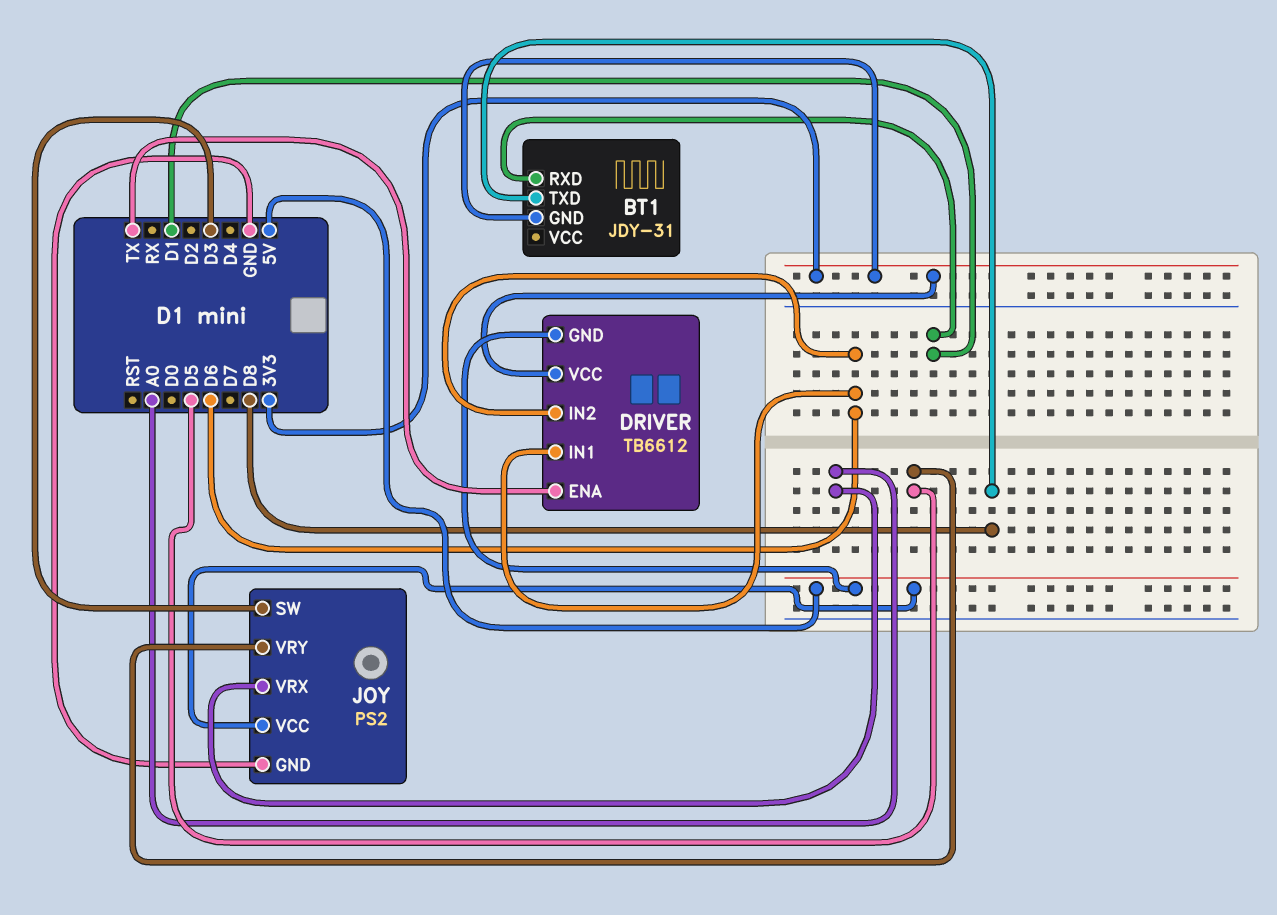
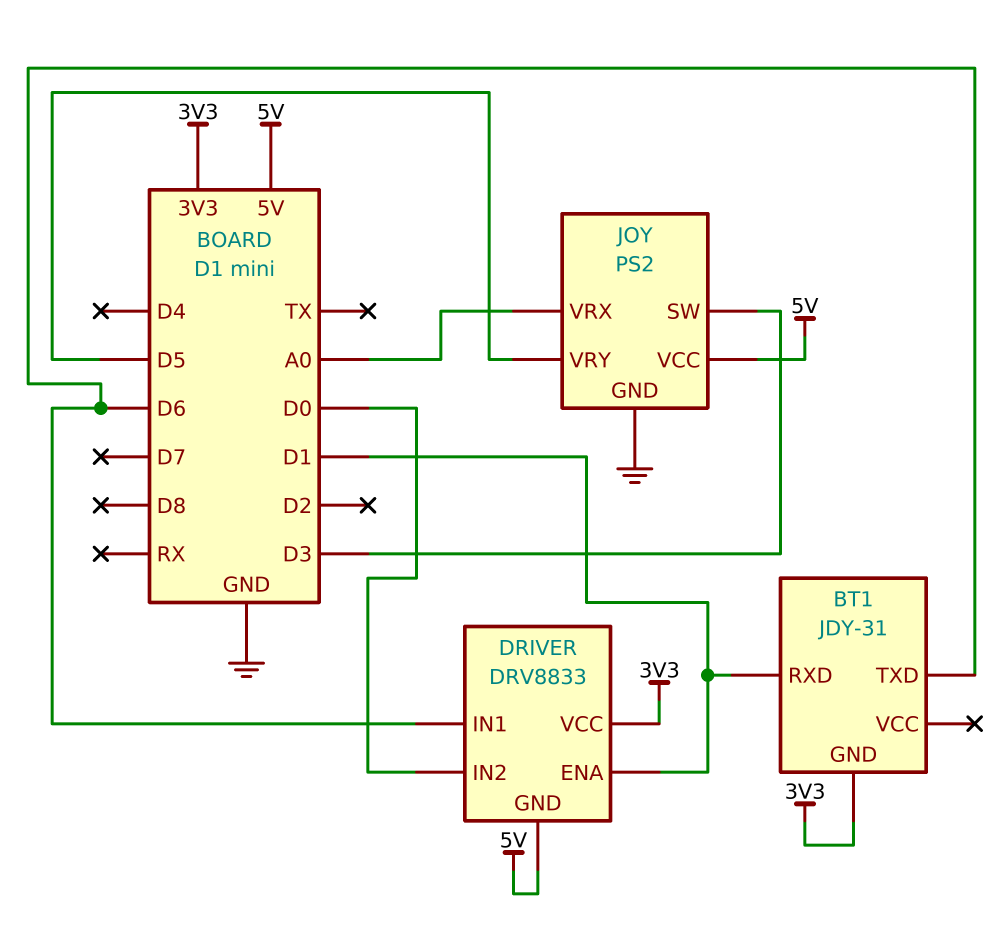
BT1 pin TXD: D8 -> D6
DRIVER: TB6612 -> DRV8833
DRIVER pin ENA: TX -> D1
DRIVER pin IN2: D6 -> D0

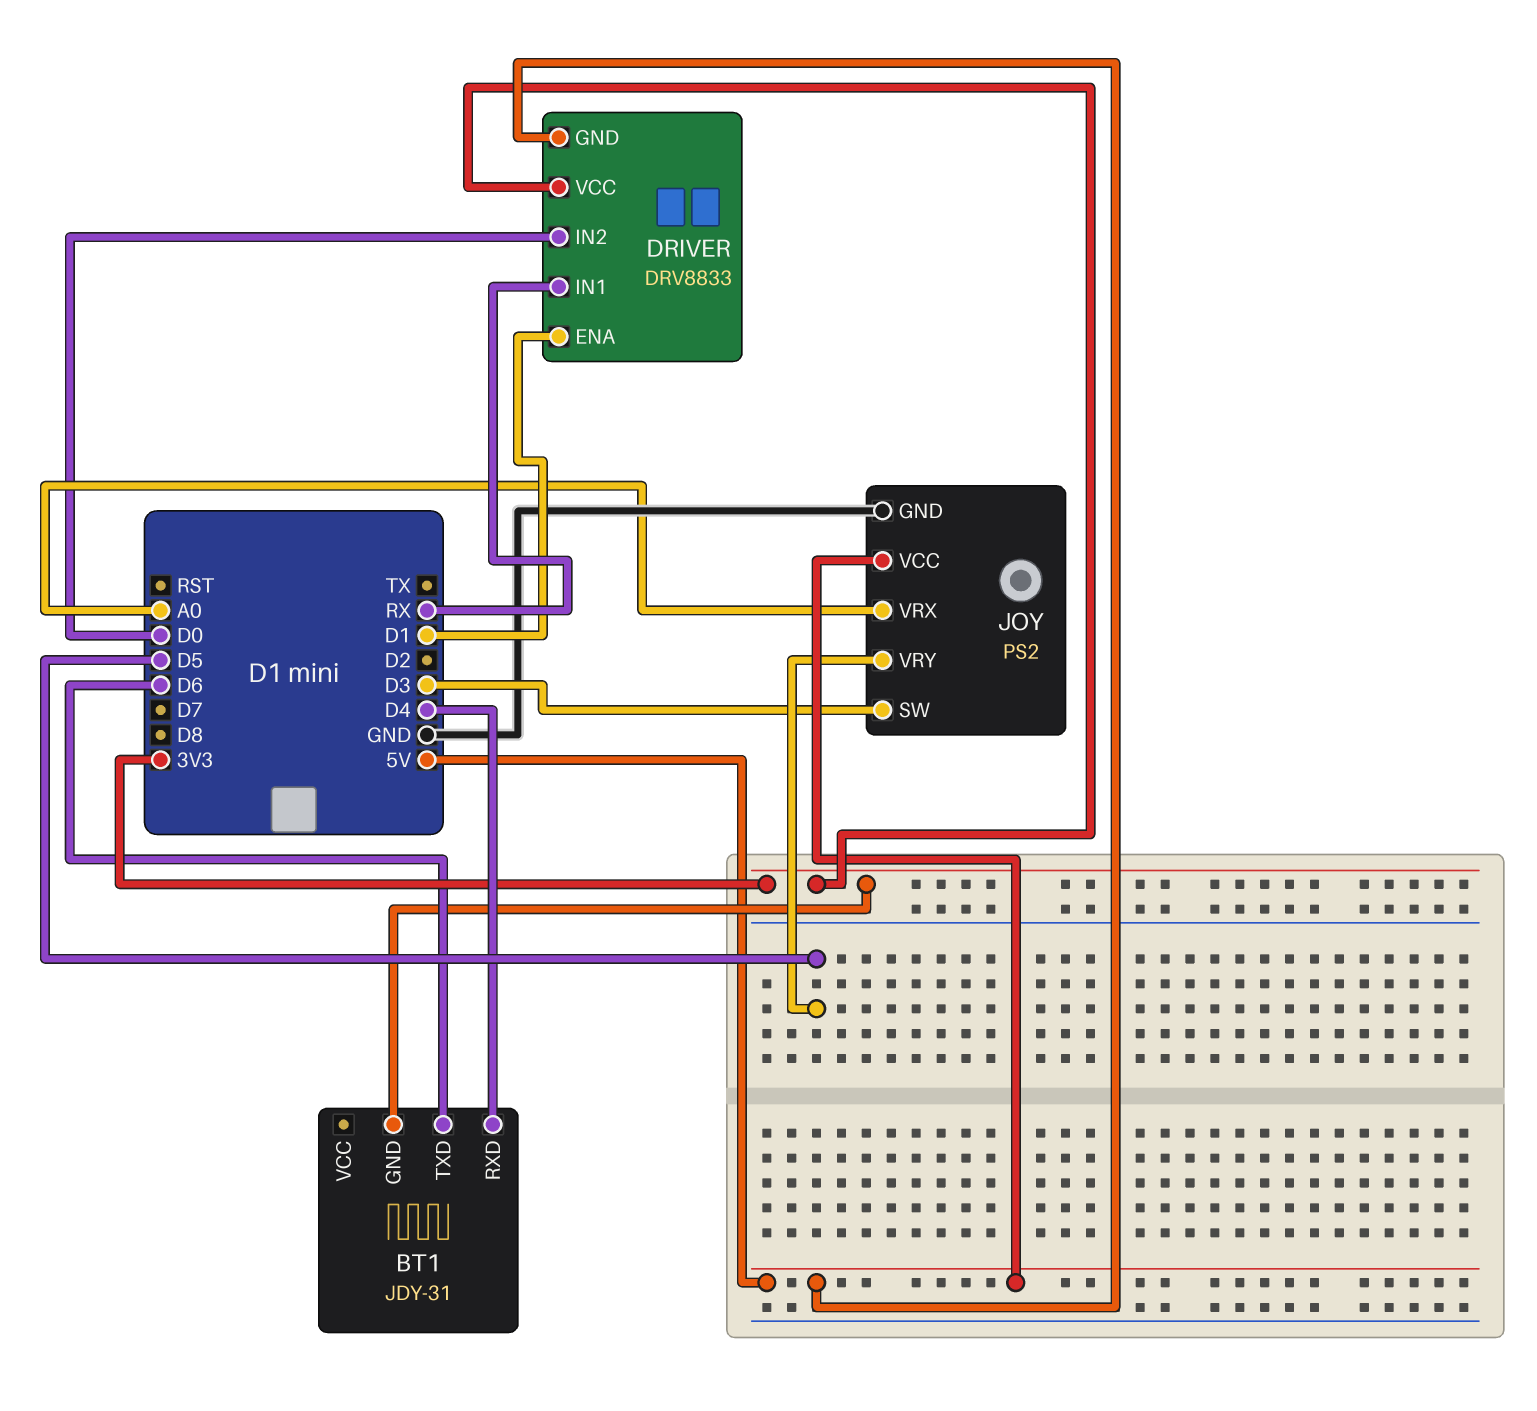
BT1 pin RXD: D1 -> D4
DRIVER pin IN1: D6 -> RX

